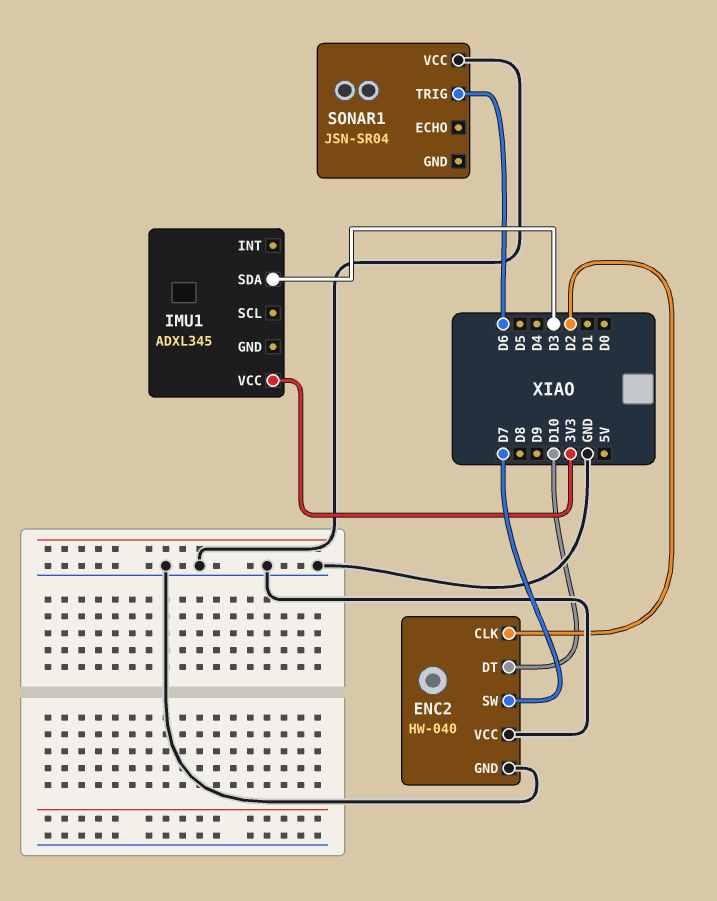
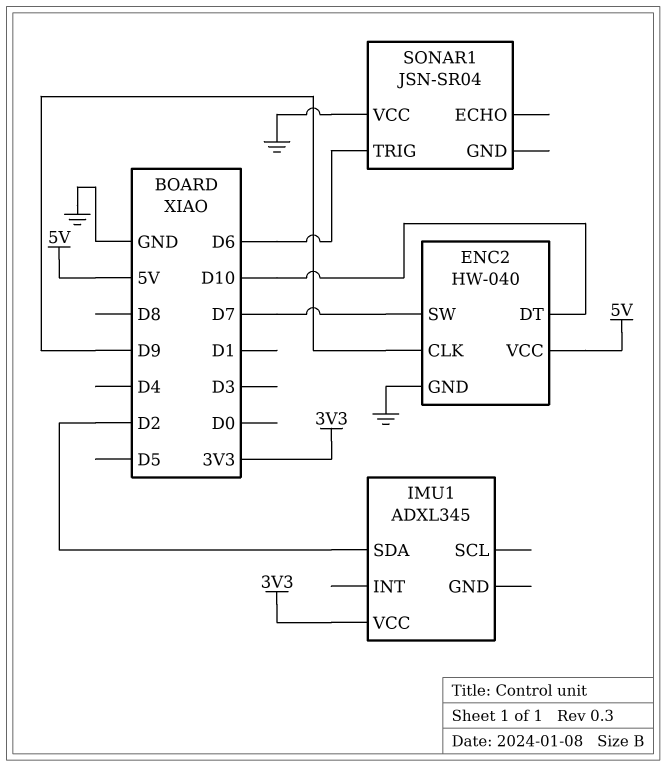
ENC2 pin CLK: D2 -> D9
ENC2 pin VCC: GND -> 5V
IMU1 pin SDA: D3 -> D2

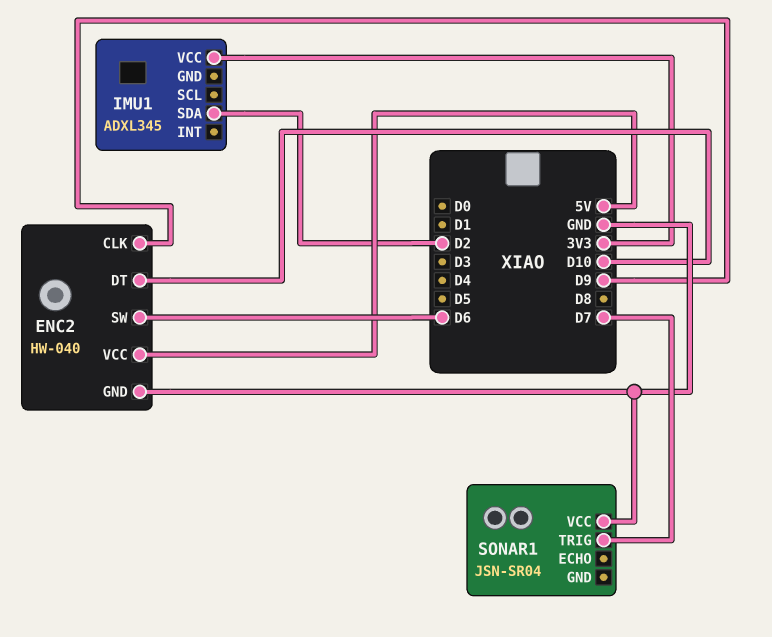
ENC2 pin SW: D7 -> D6
SONAR1 pin TRIG: D6 -> D7

